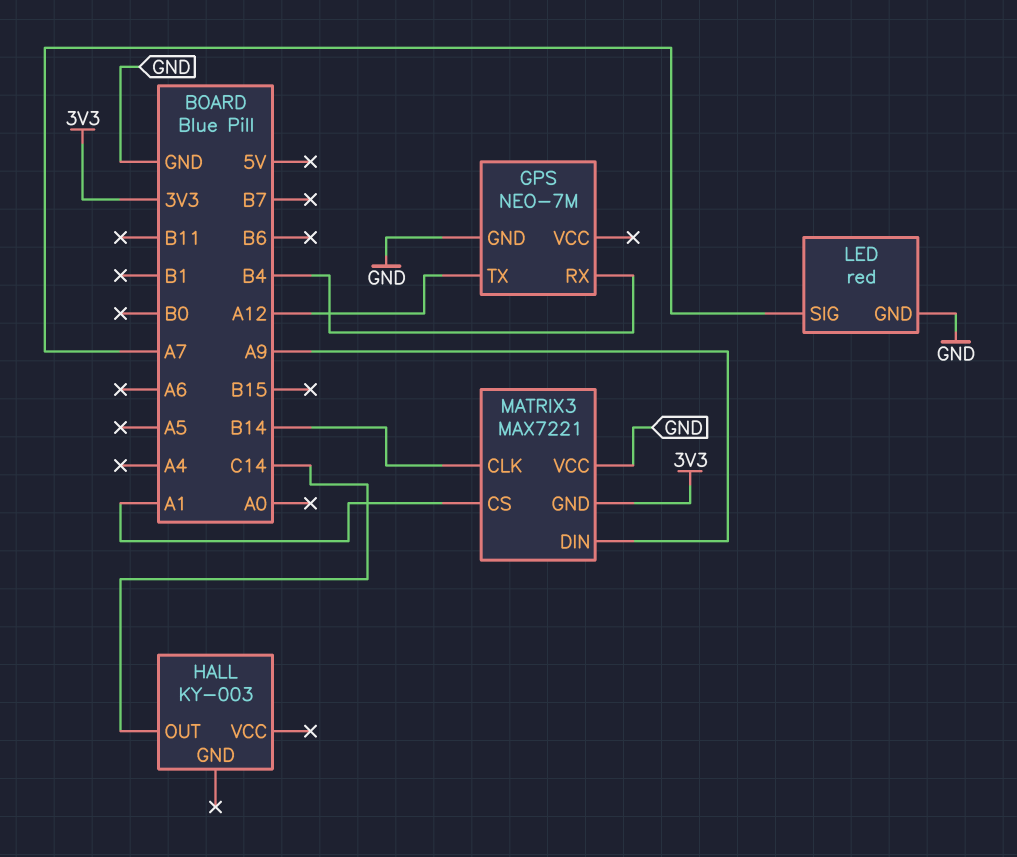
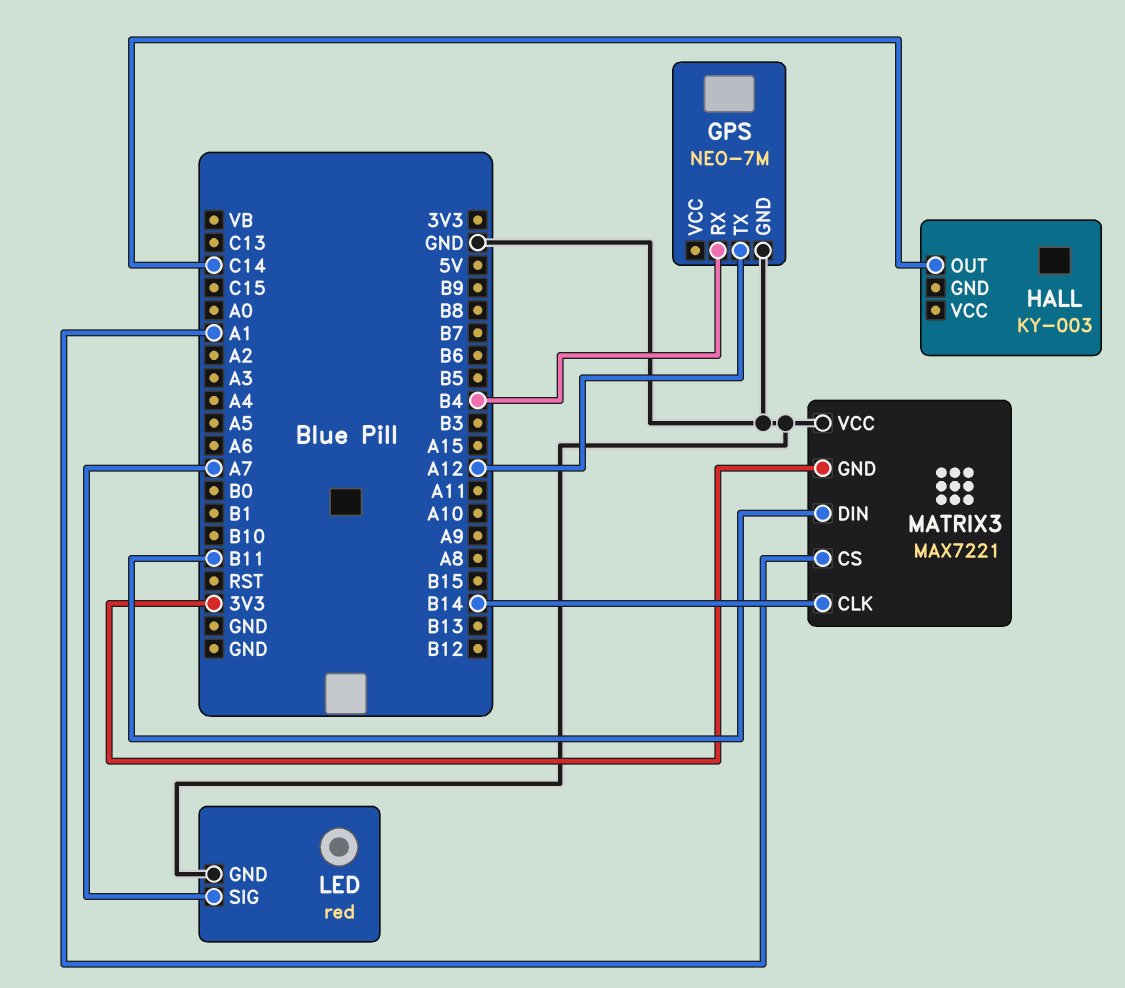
MATRIX3 pin DIN: A9 -> B11

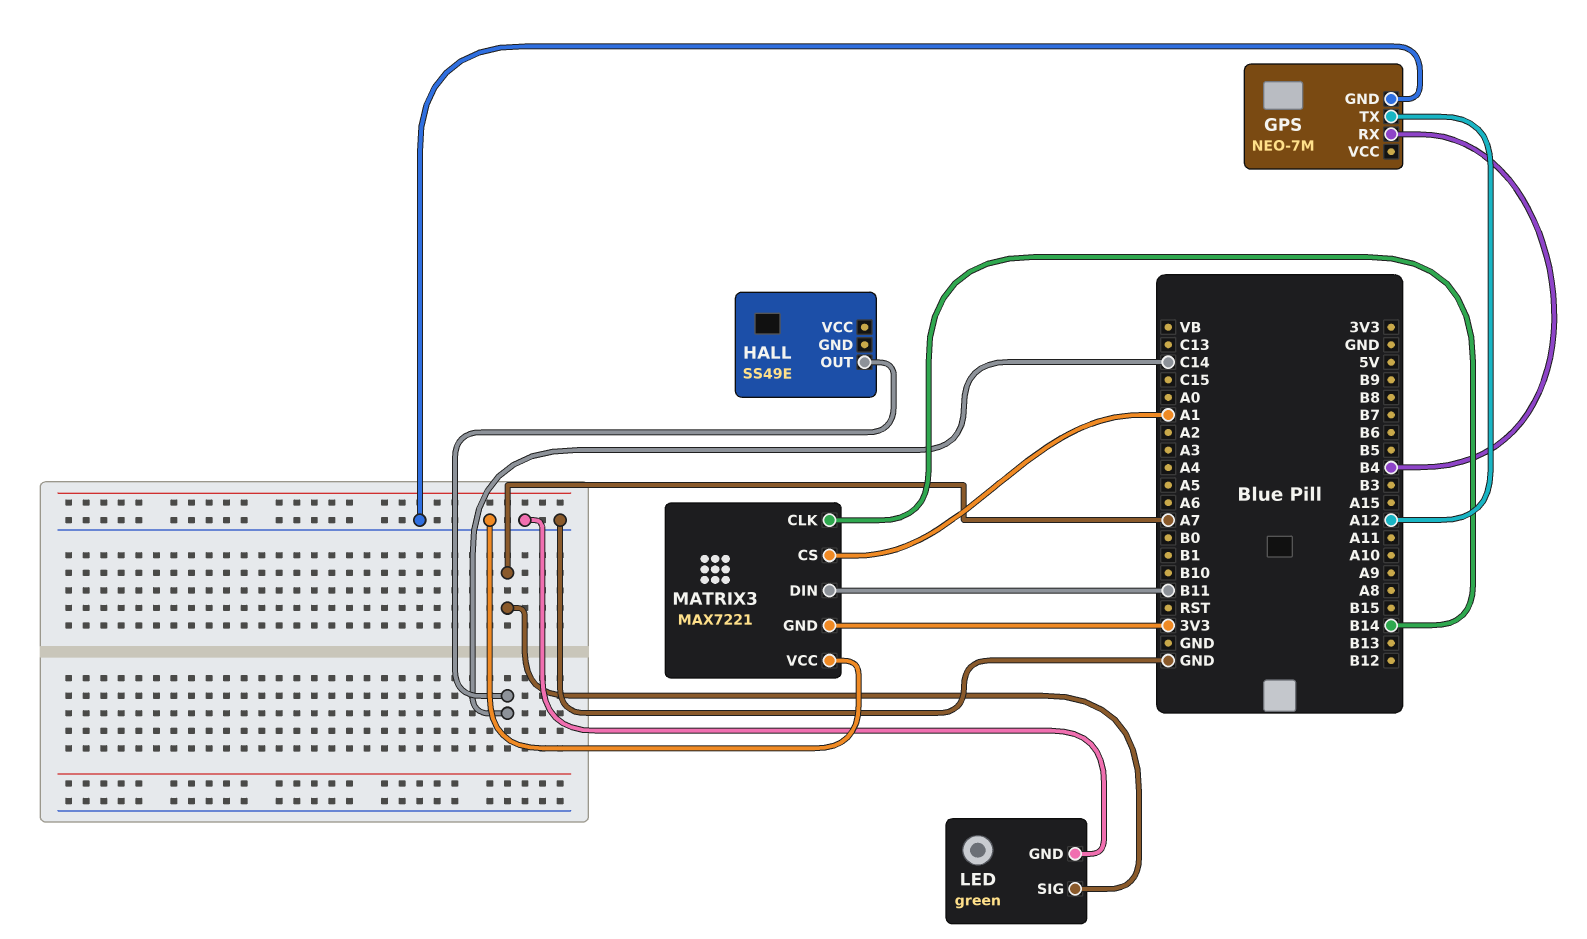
HALL: KY-003 -> SS49E
LED: red -> green

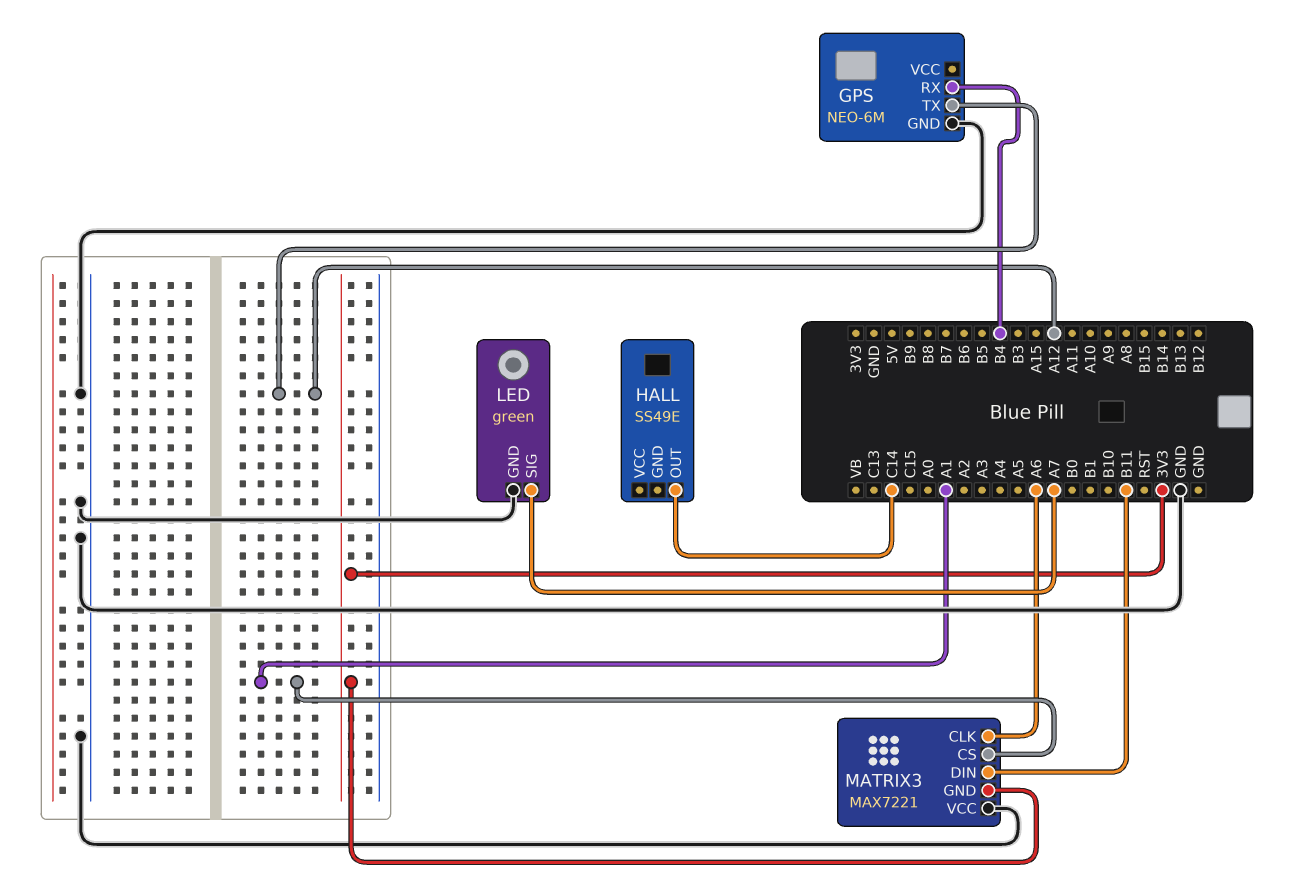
GPS: NEO-7M -> NEO-6M
MATRIX3 pin CLK: B14 -> A6

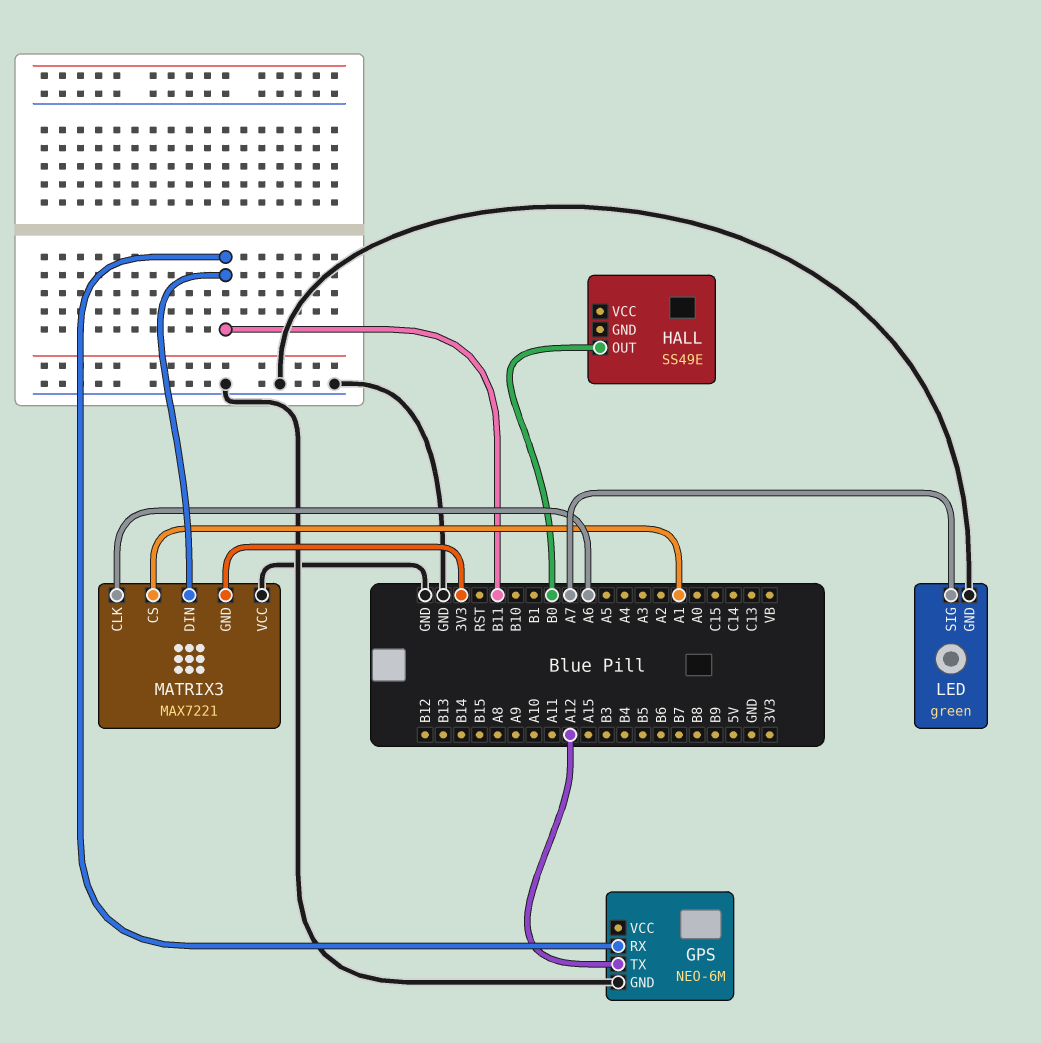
GPS pin RX: B4 -> B11
HALL pin OUT: C14 -> B0

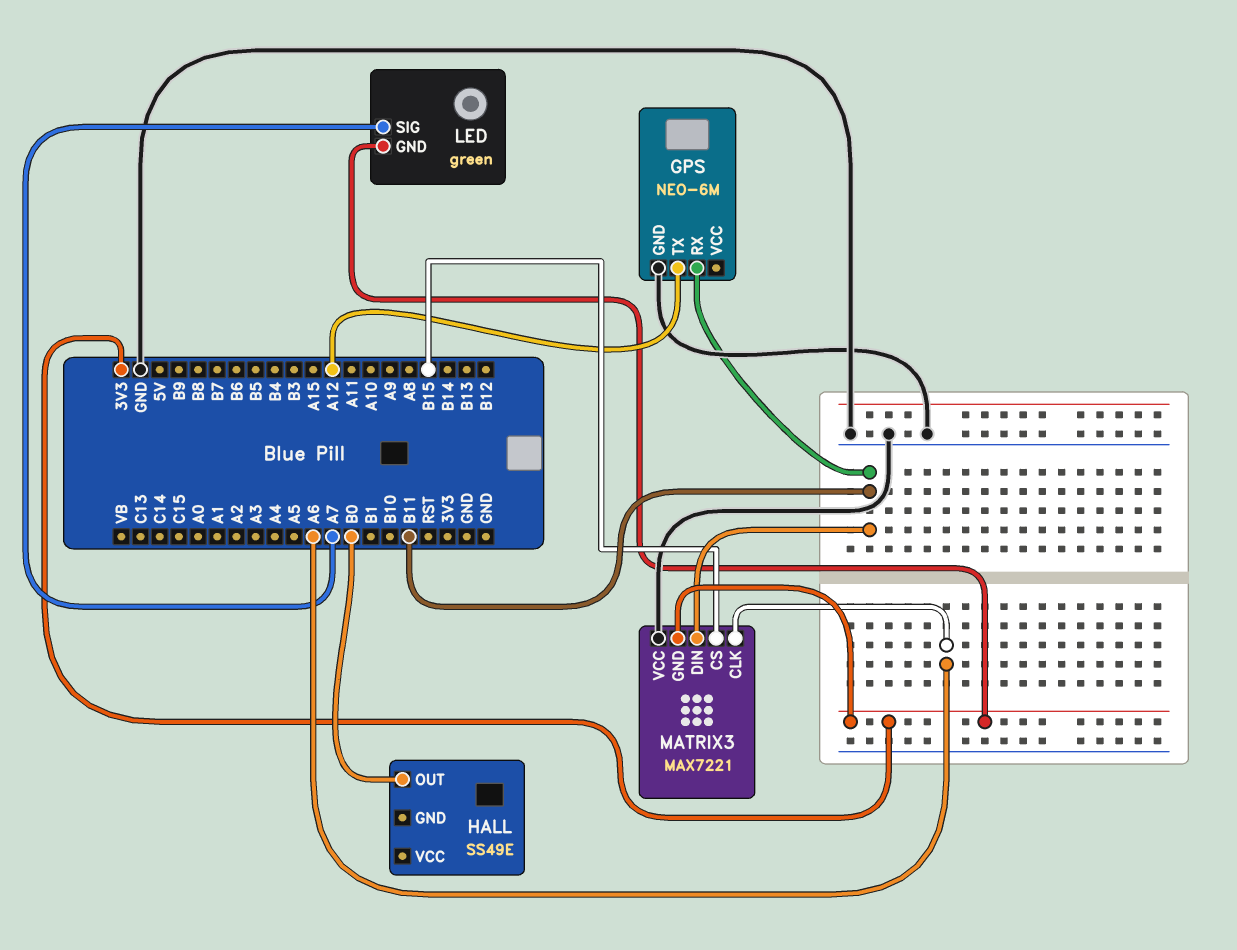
LED pin GND: GND -> 3V3
MATRIX3 pin CS: A1 -> B15

